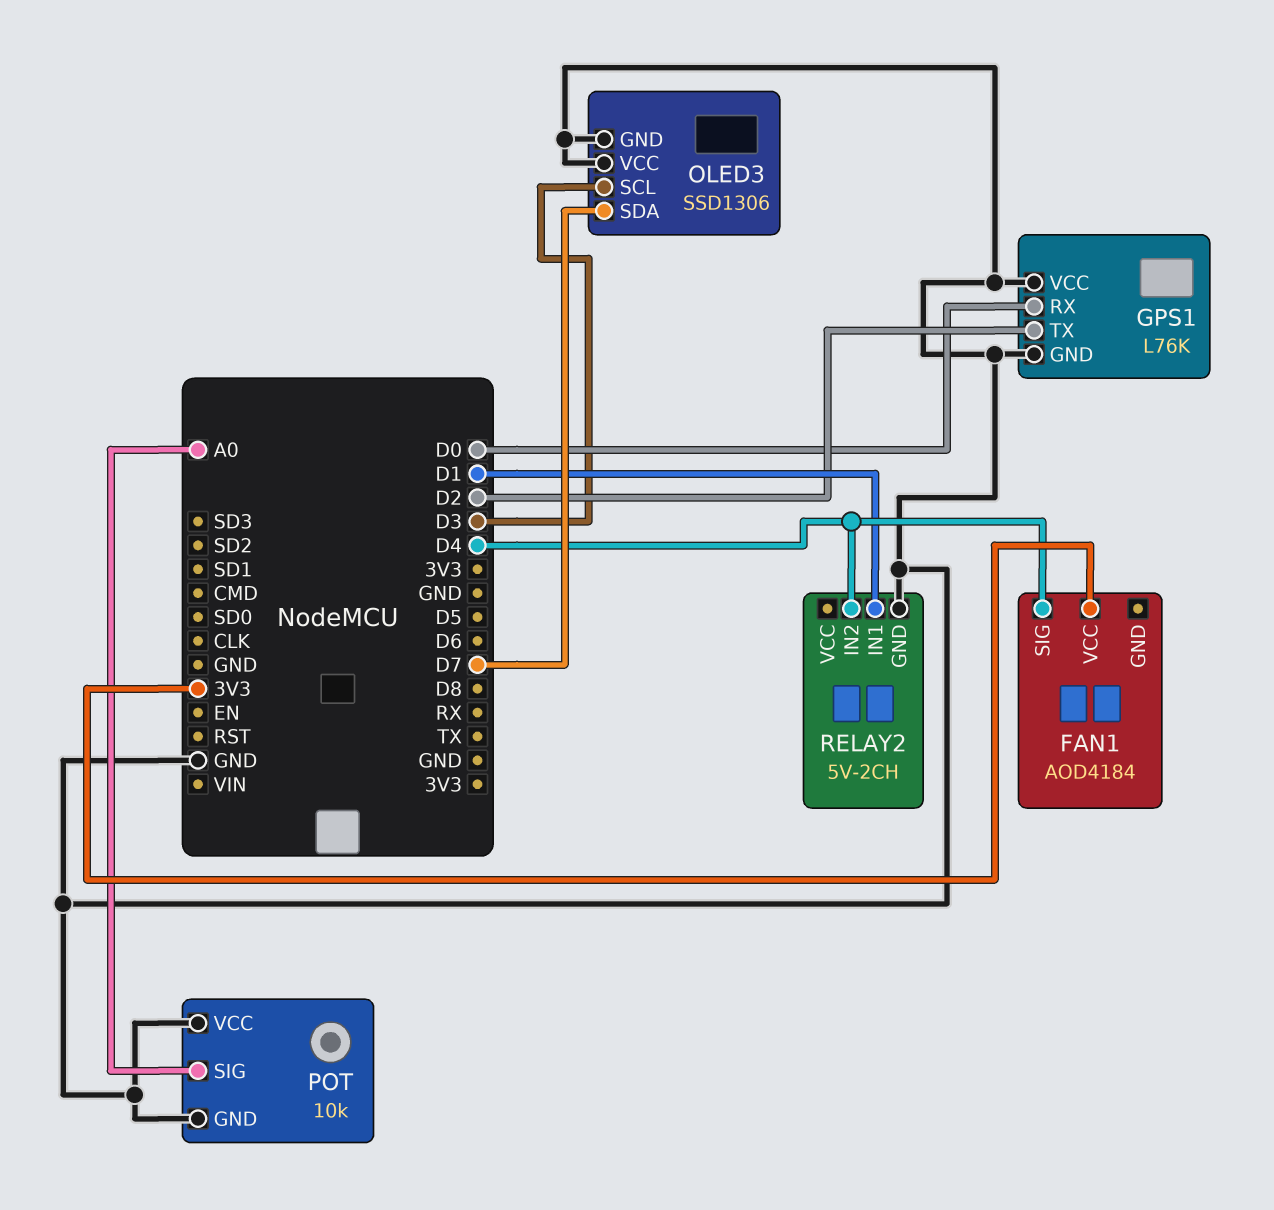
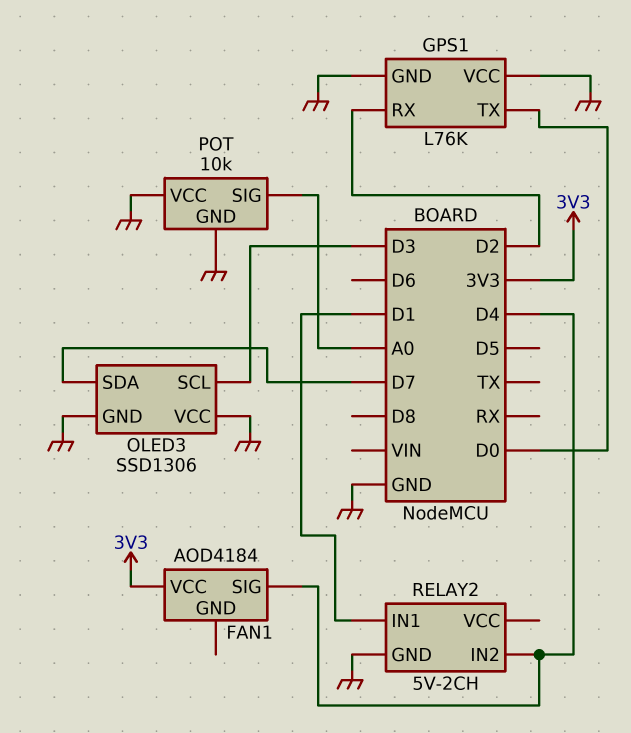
GPS1 pin RX: D0 -> D2
GPS1 pin TX: D2 -> D0

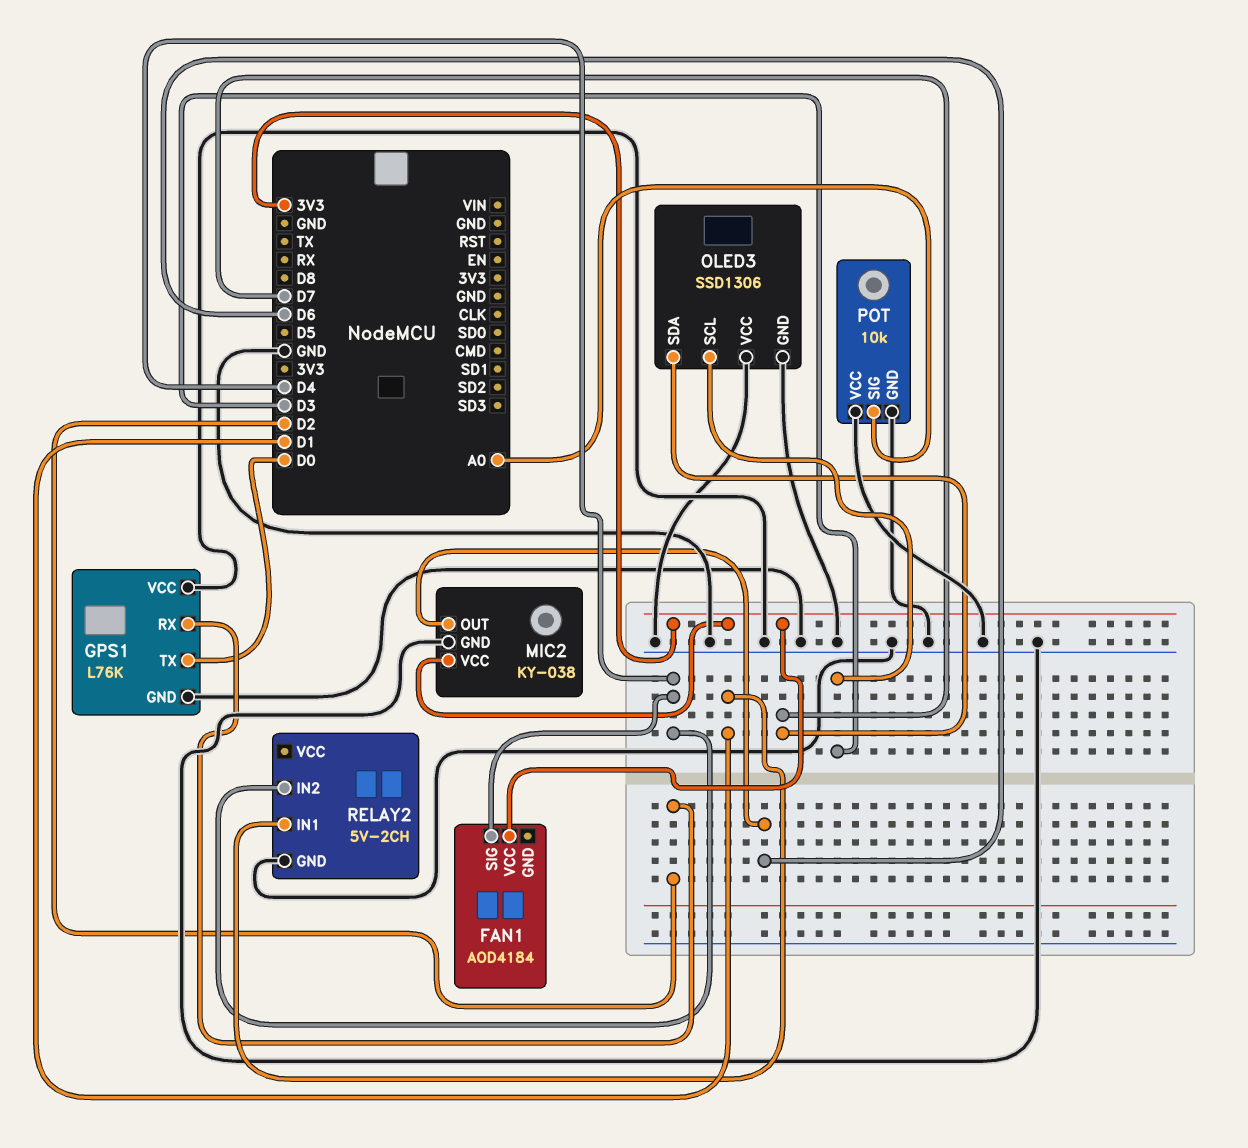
MIC2: none -> KY-038
MIC2 pin GND: none -> GND
MIC2 pin OUT: none -> D6
MIC2 pin VCC: none -> 3V3

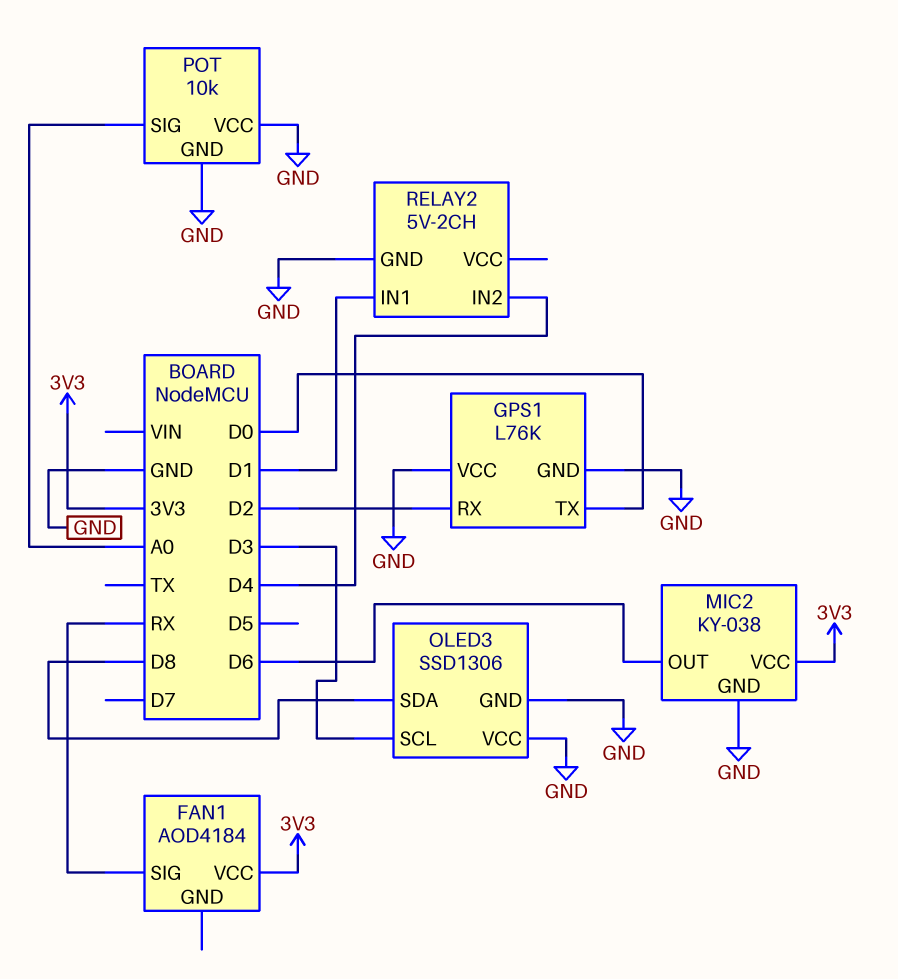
FAN1 pin SIG: D4 -> RX
OLED3 pin SDA: D7 -> D8

